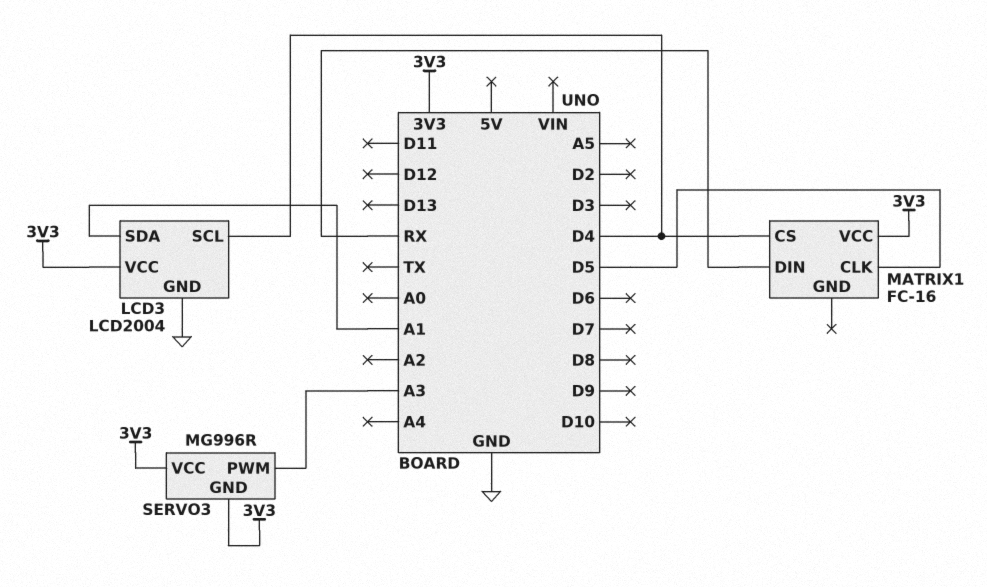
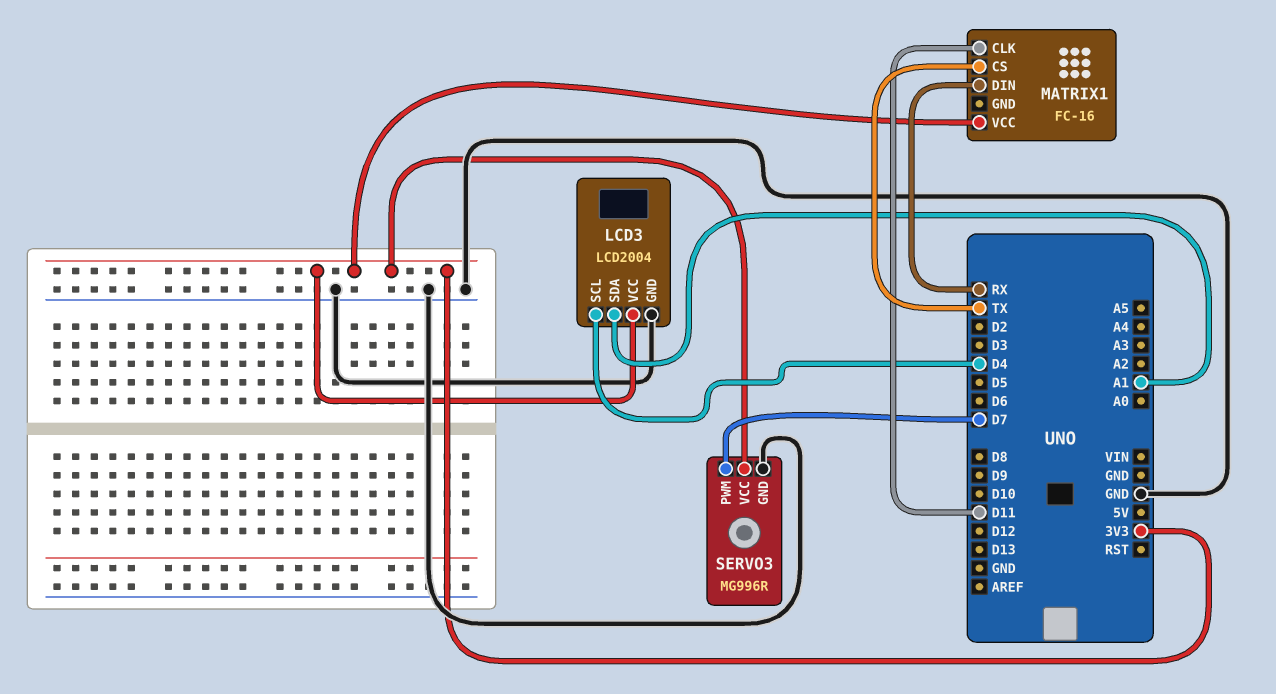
MATRIX1 pin CLK: D5 -> D11
MATRIX1 pin CS: D4 -> TX
SERVO3 pin GND: 3V3 -> GND
SERVO3 pin PWM: A3 -> D7

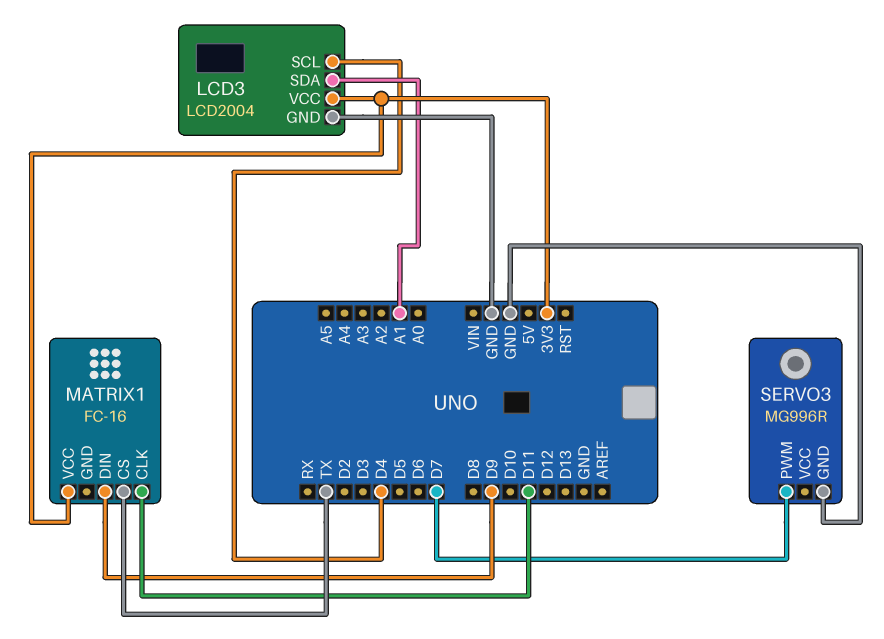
MATRIX1 pin DIN: RX -> D9
SERVO3 pin VCC: 3V3 -> none

